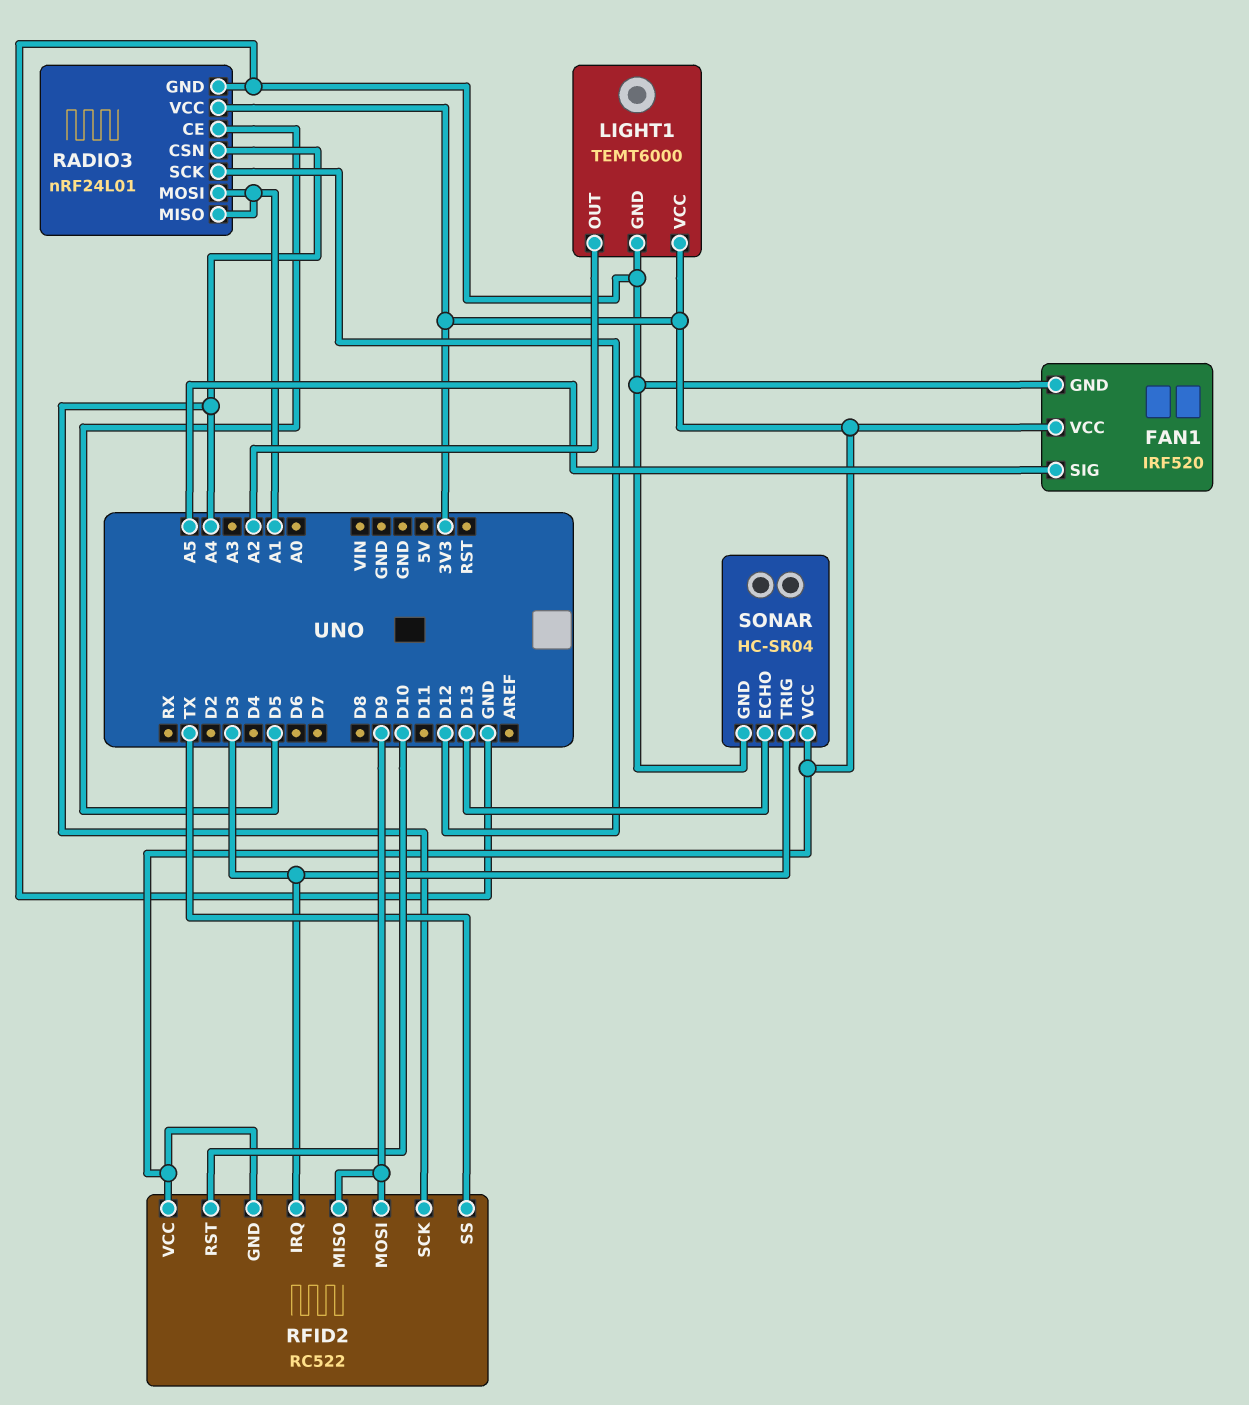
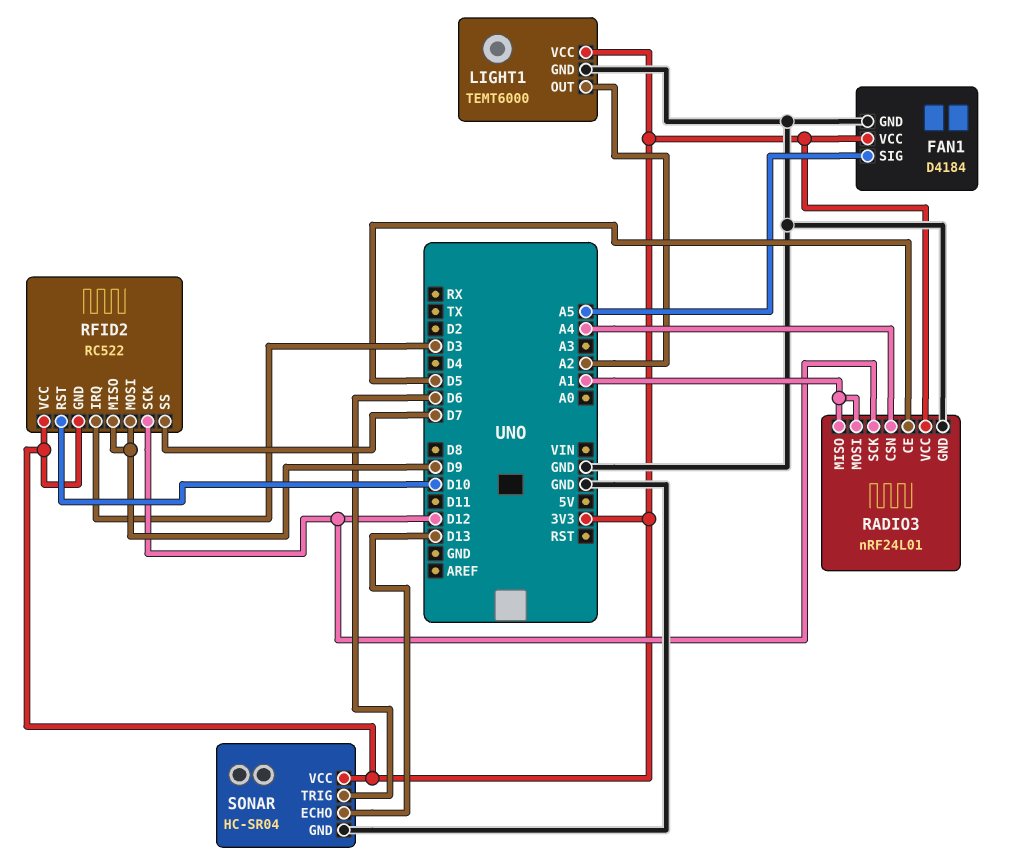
FAN1: IRF520 -> D4184
RFID2 pin SCK: A4 -> D12
RFID2 pin SS: TX -> D7
SONAR pin TRIG: D3 -> D6

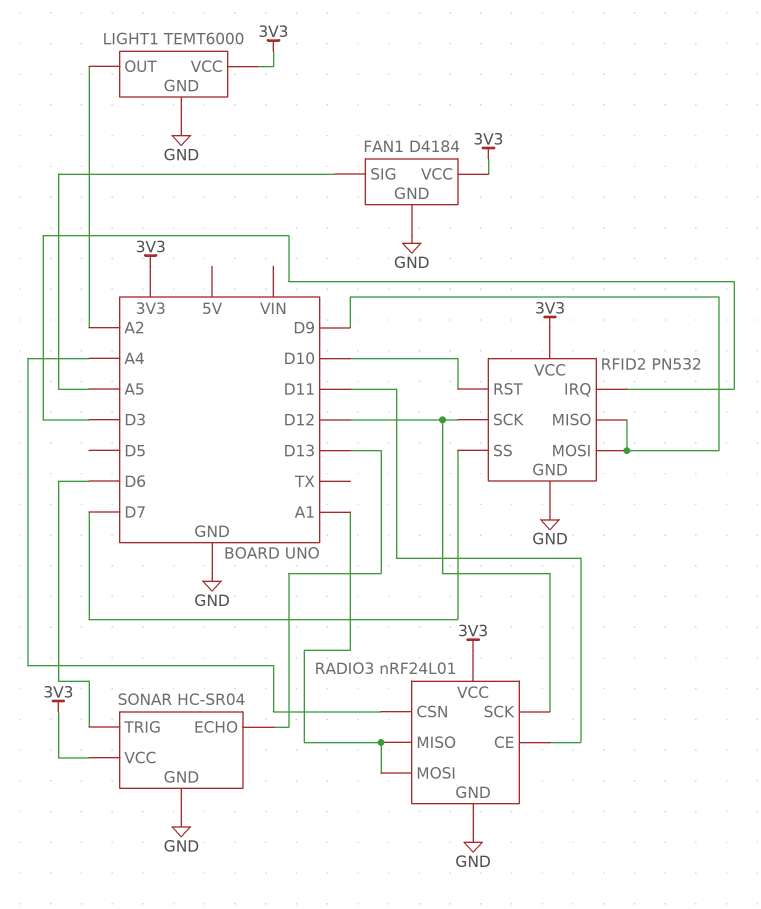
RADIO3 pin CE: D5 -> D11
RFID2: RC522 -> PN532
RFID2 pin GND: 3V3 -> GND

